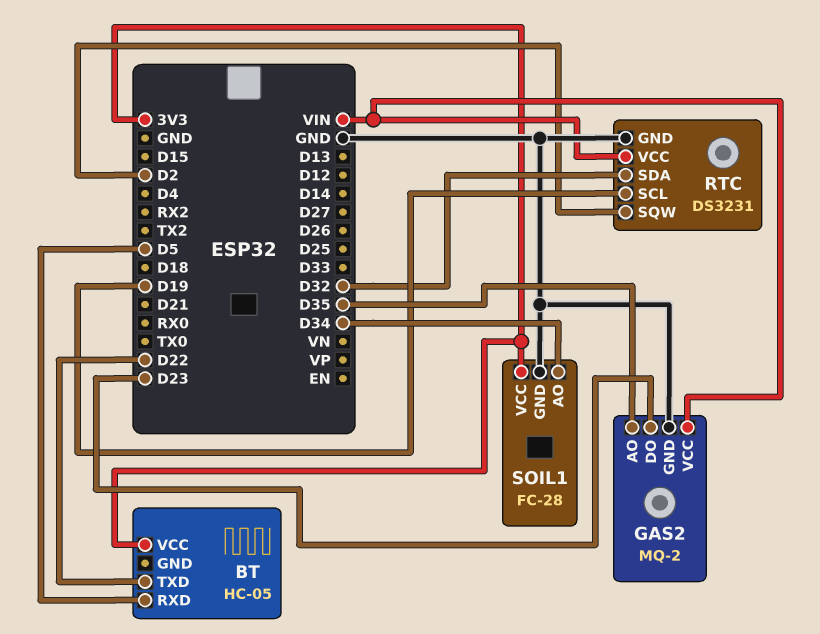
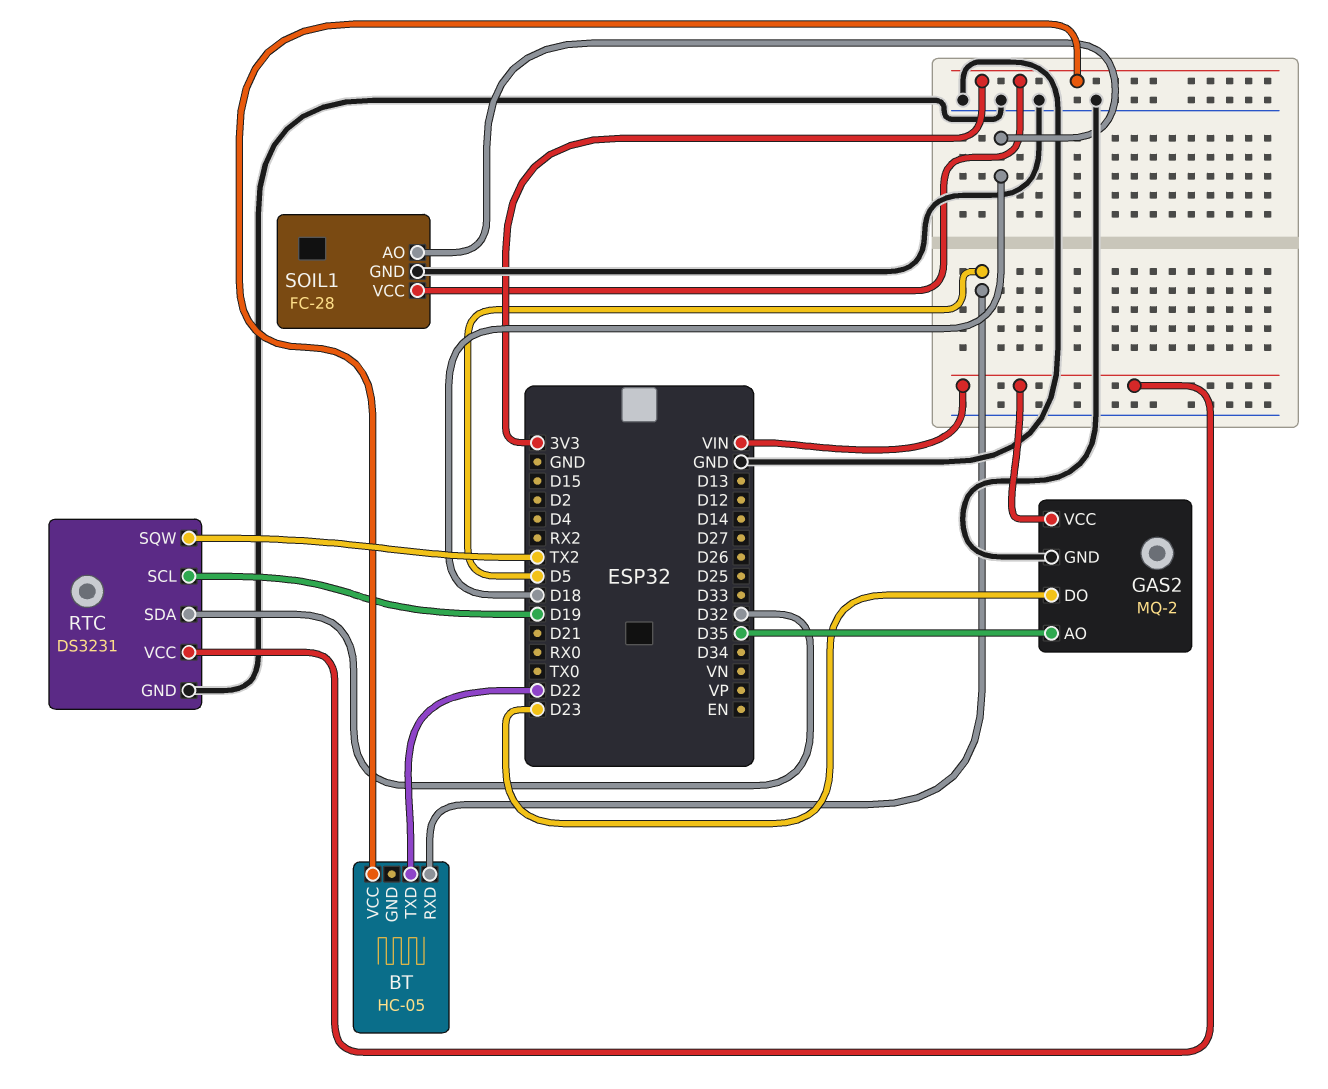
RTC pin SQW: D2 -> TX2
SOIL1 pin AO: D34 -> D18

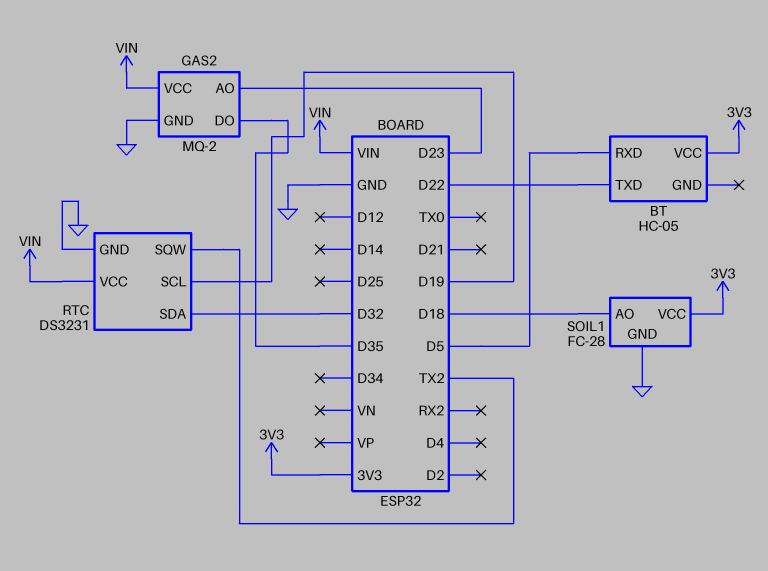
GAS2 pin AO: D35 -> D23
GAS2 pin DO: D23 -> D35

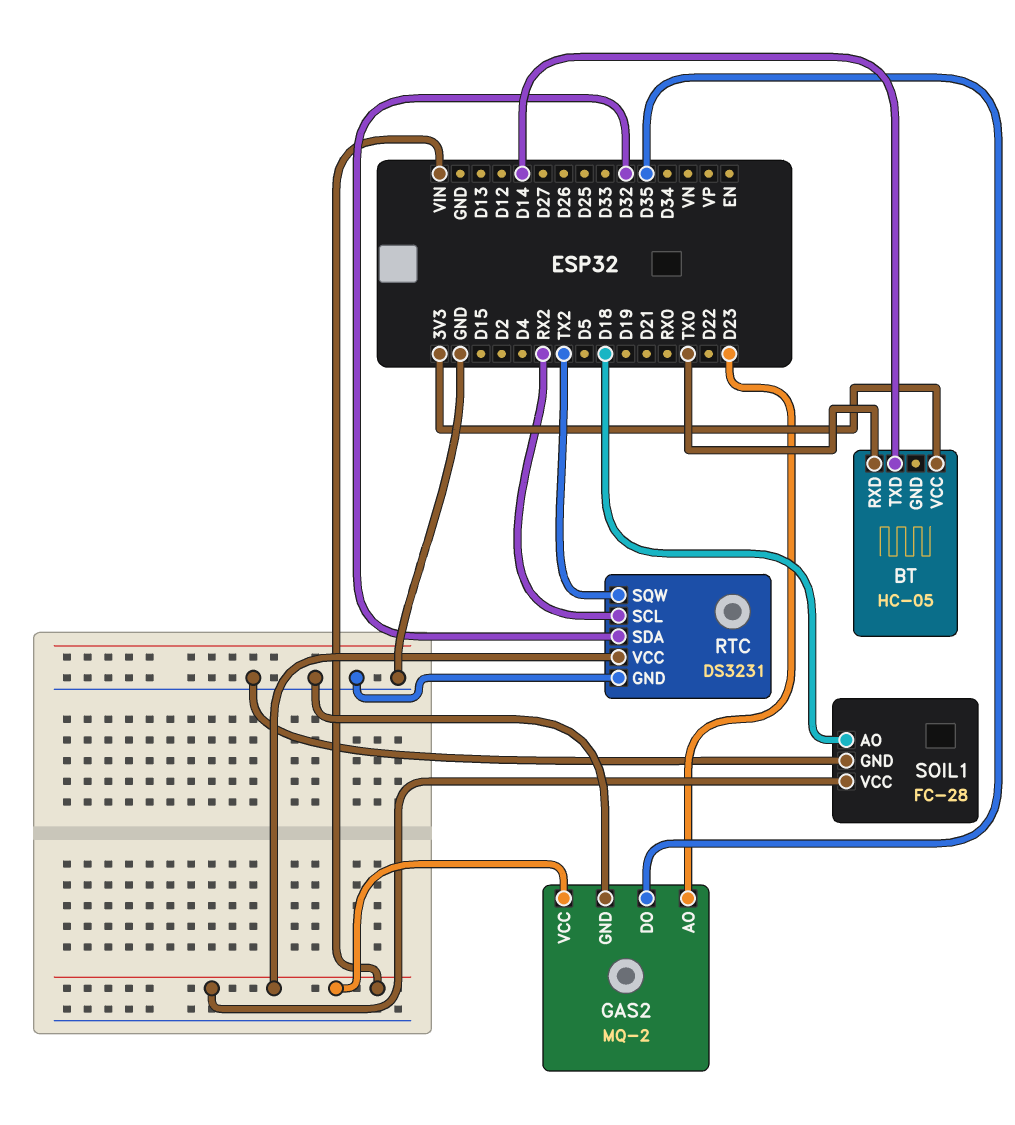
BT pin RXD: D5 -> TX0
BT pin TXD: D22 -> D14
RTC pin SCL: D19 -> RX2
SOIL1 pin VCC: 3V3 -> VIN

